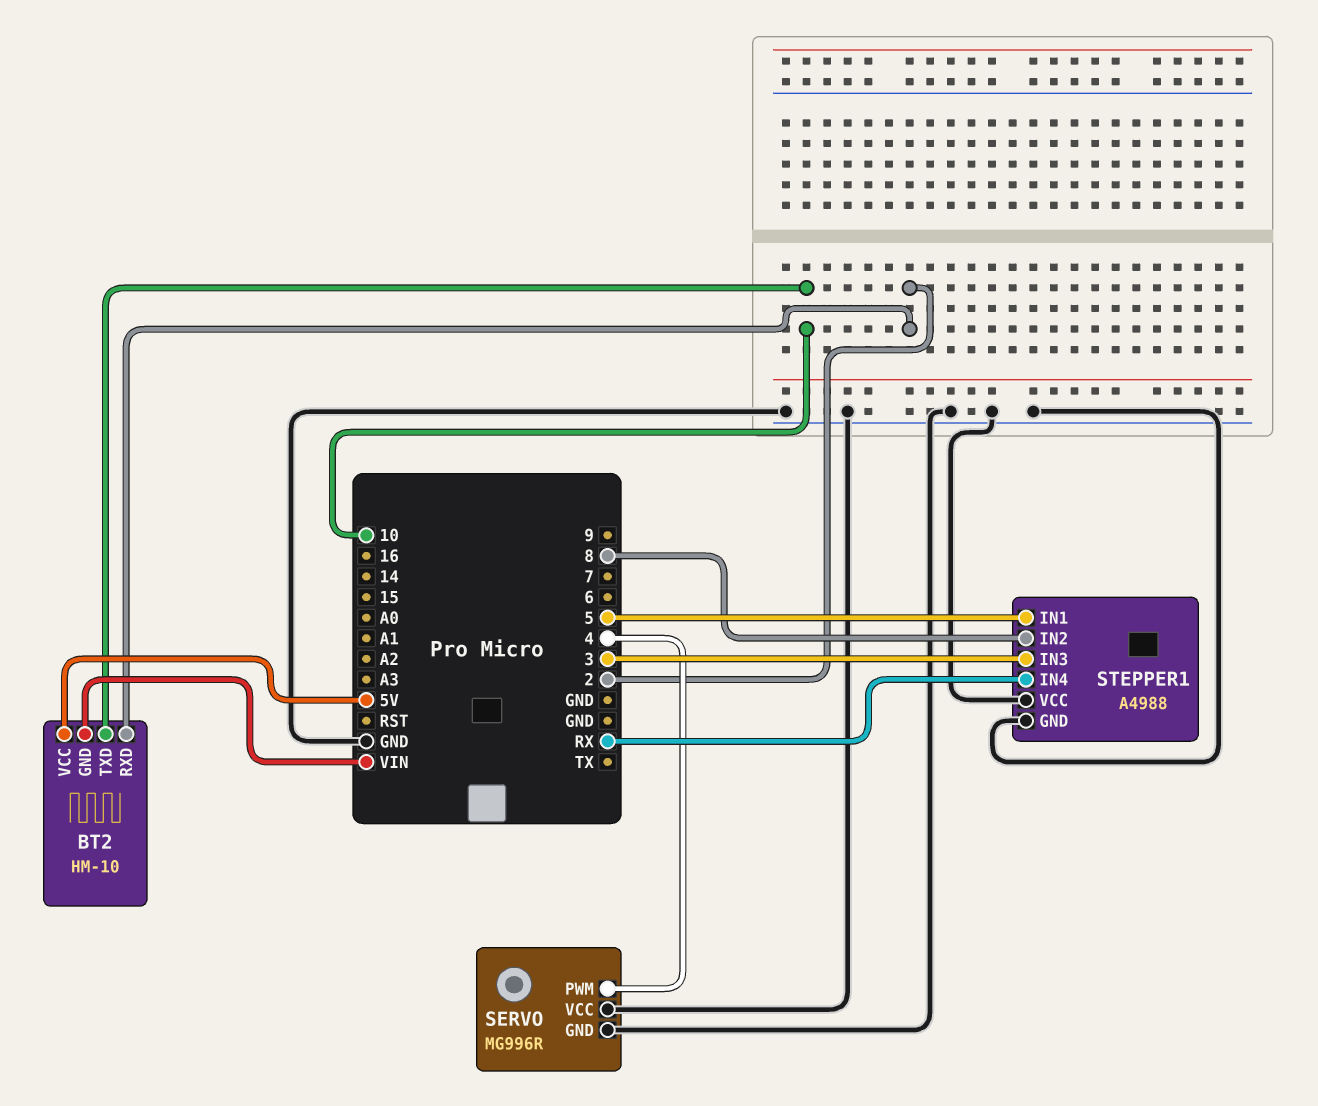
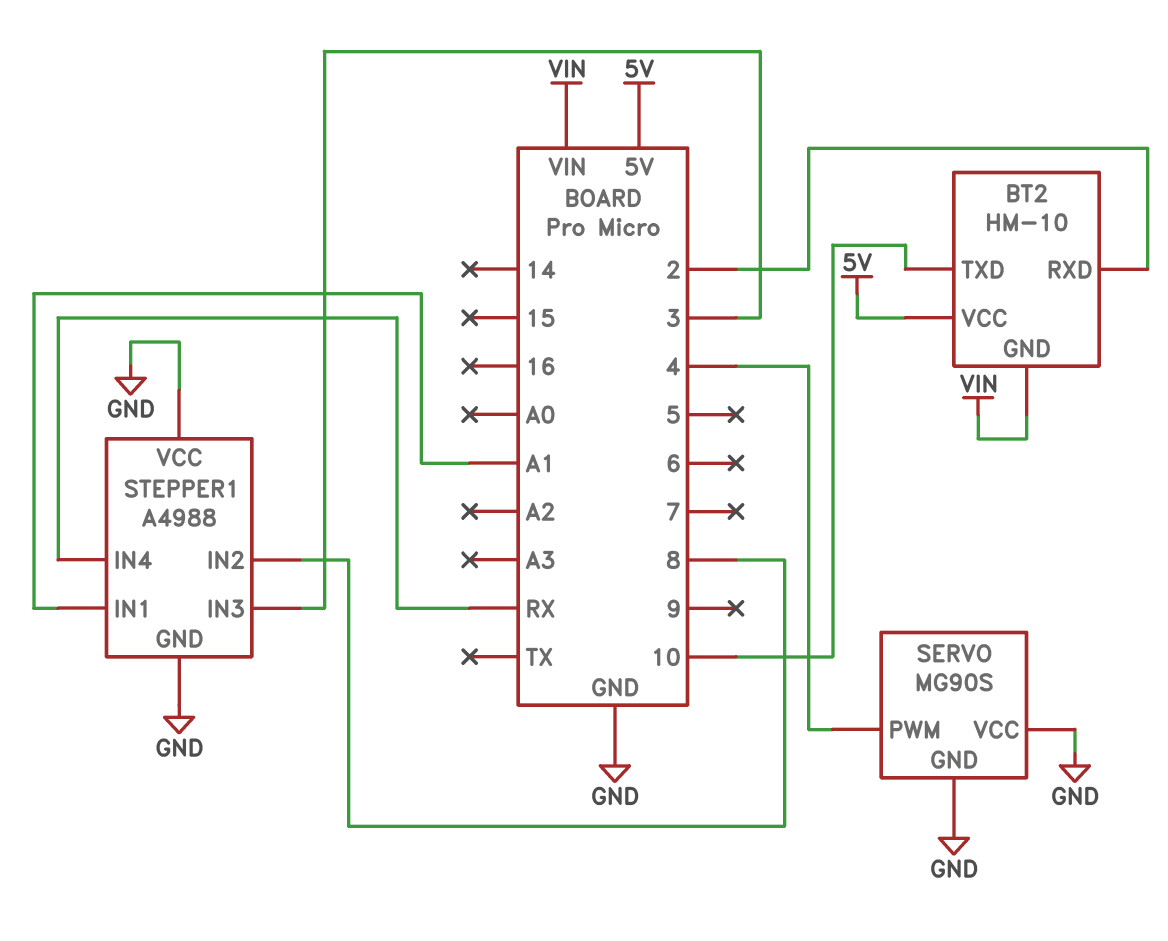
SERVO: MG996R -> MG90S
STEPPER1 pin IN1: 5 -> A1

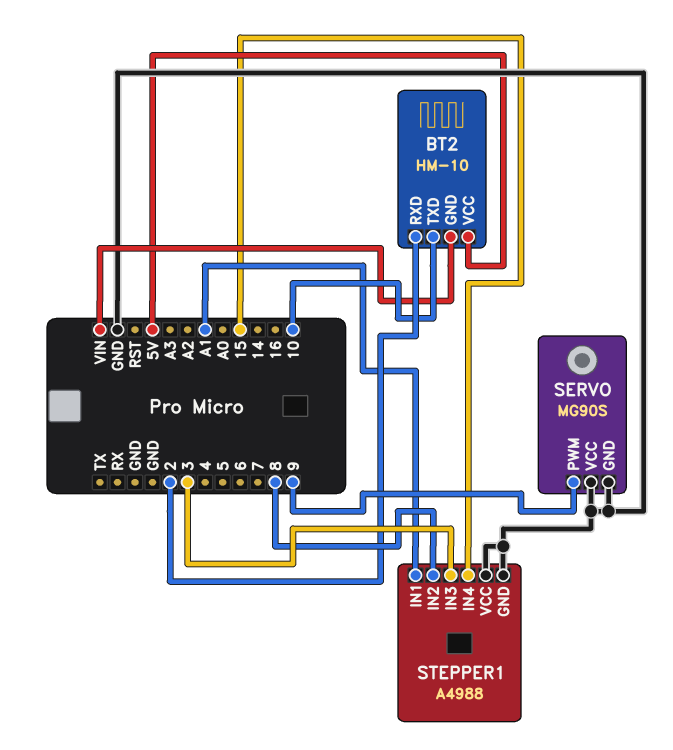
SERVO pin PWM: 4 -> 9
STEPPER1 pin IN4: RX -> 15

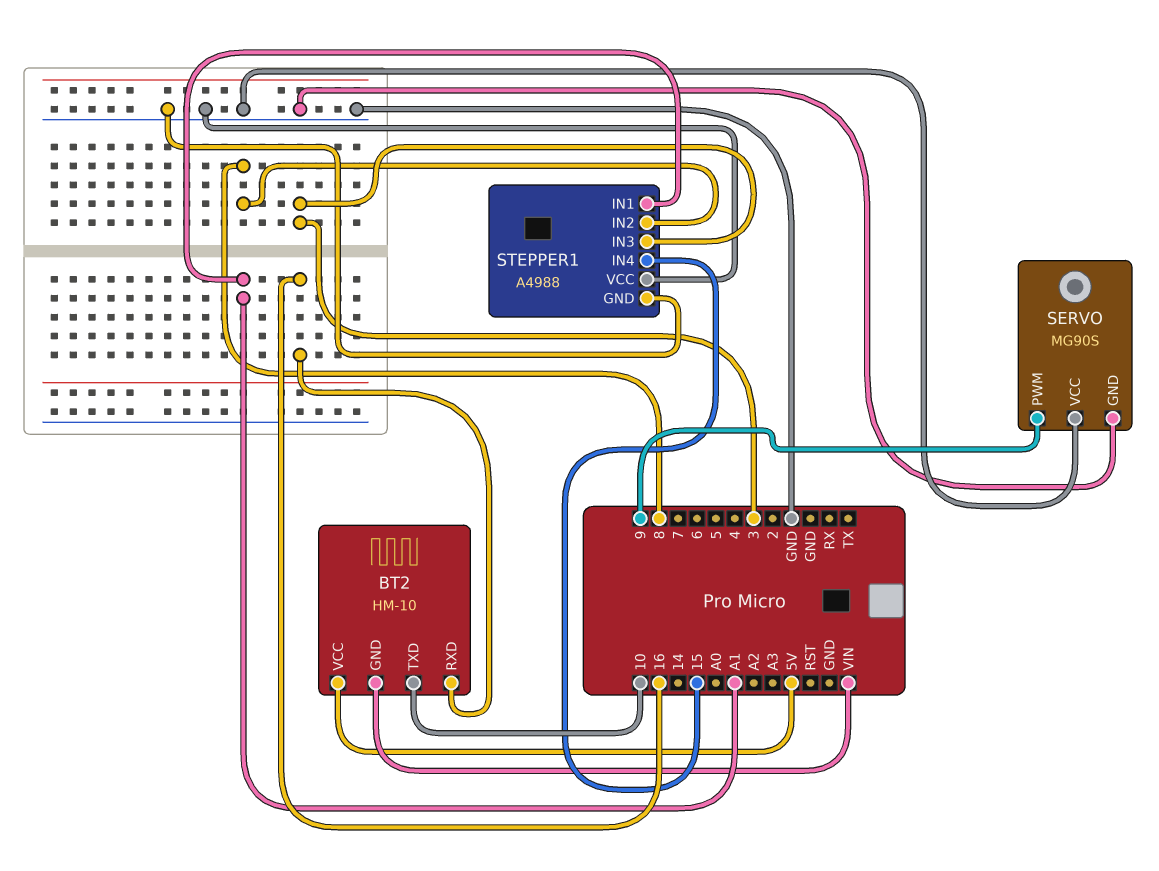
BT2 pin RXD: 2 -> 16

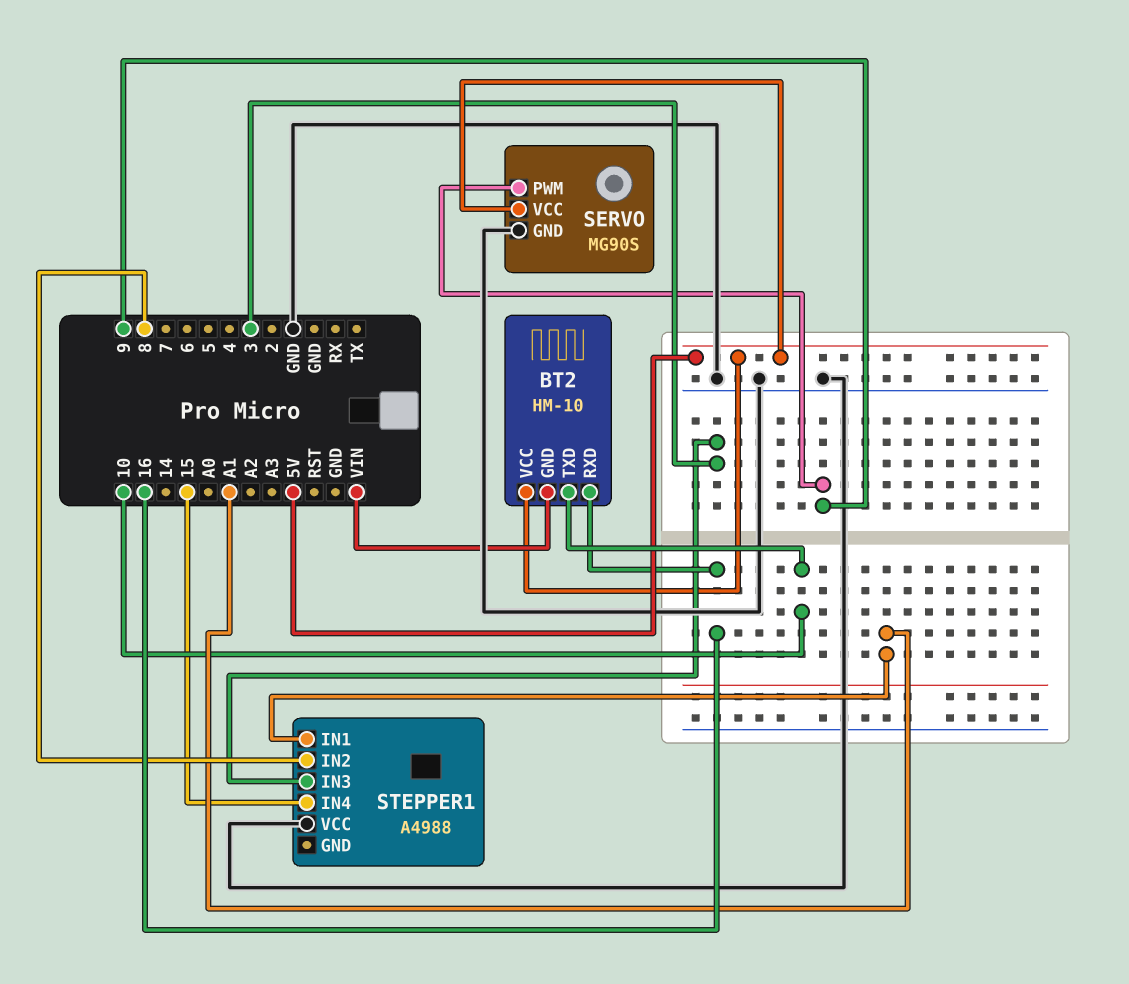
SERVO pin VCC: GND -> 5V
STEPPER1 pin GND: GND -> none

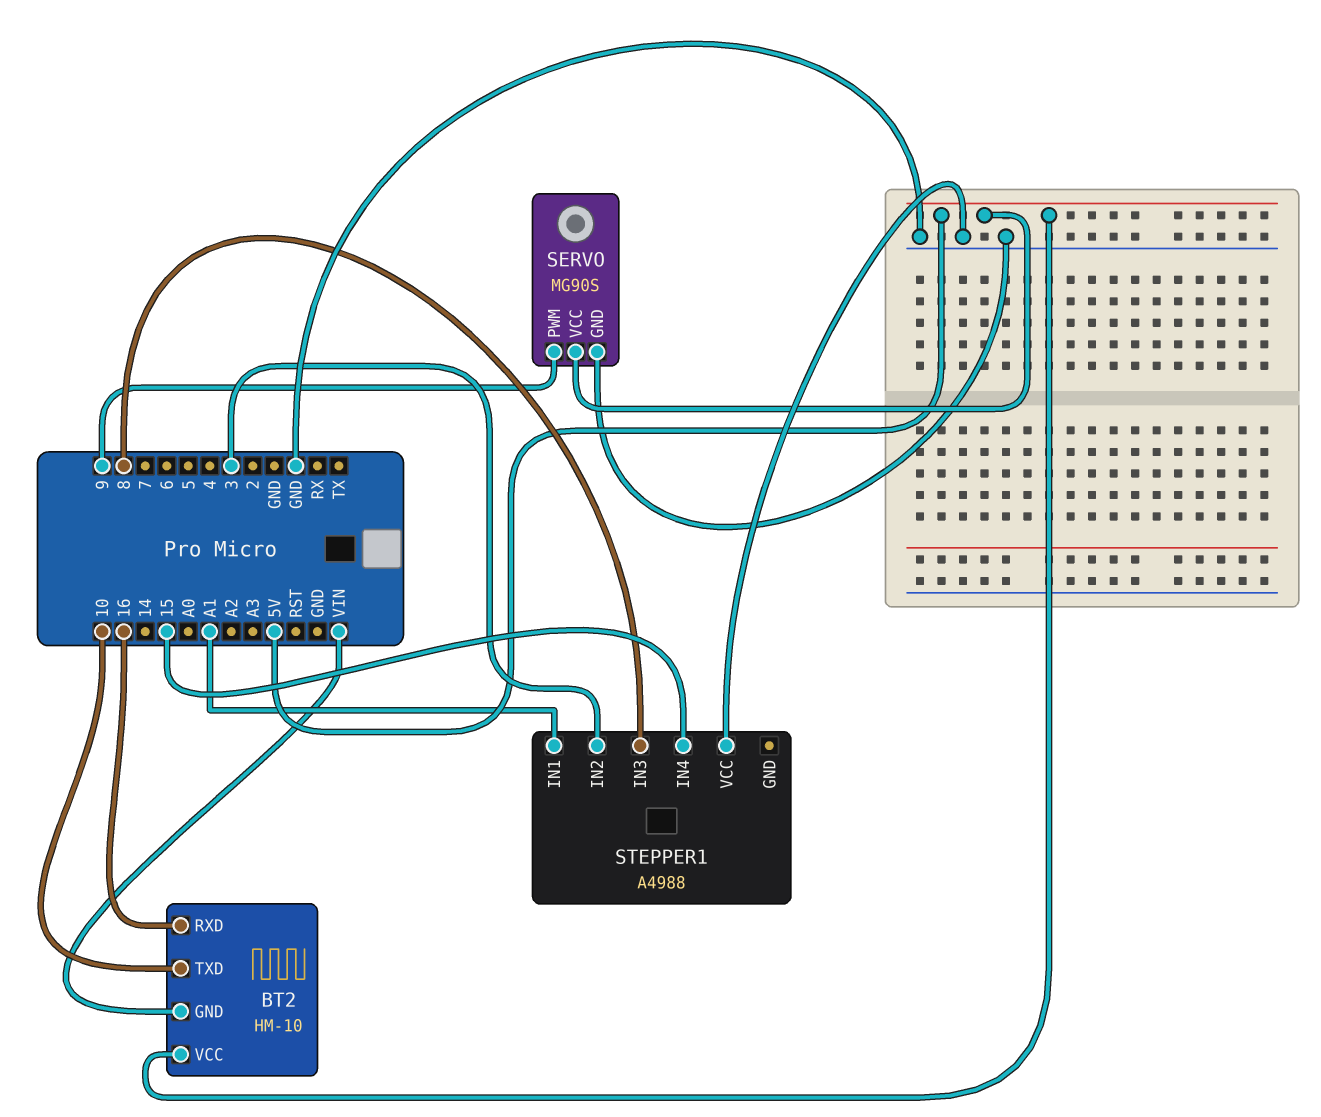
STEPPER1 pin IN2: 8 -> 3
STEPPER1 pin IN3: 3 -> 8

